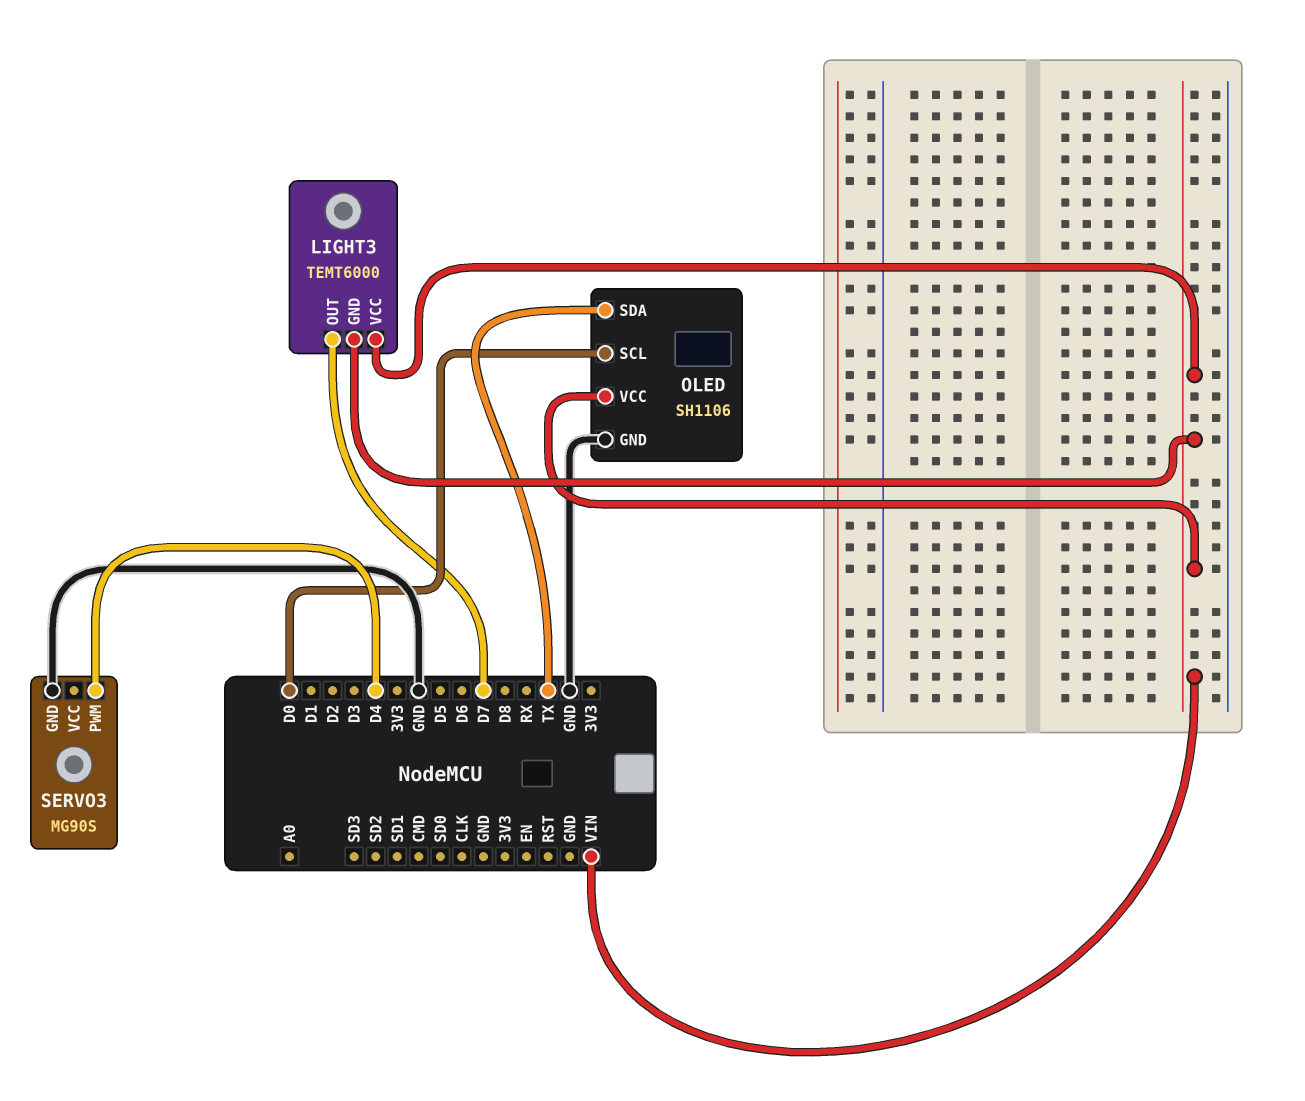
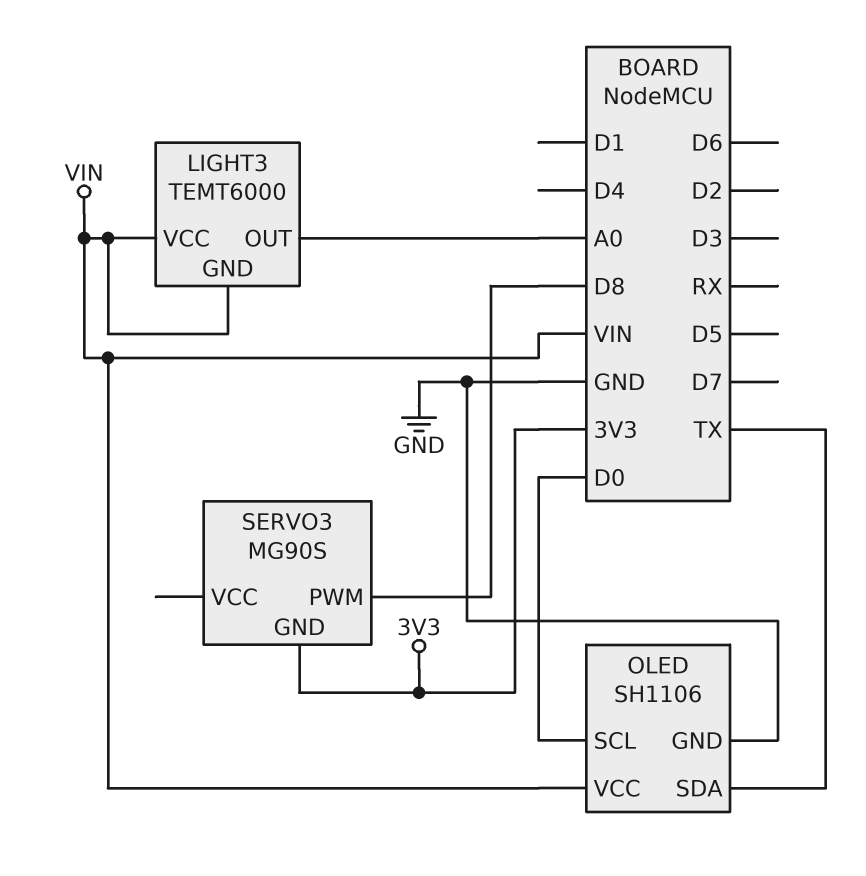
LIGHT3 pin OUT: D7 -> A0
SERVO3 pin GND: GND -> 3V3
SERVO3 pin PWM: D4 -> D8

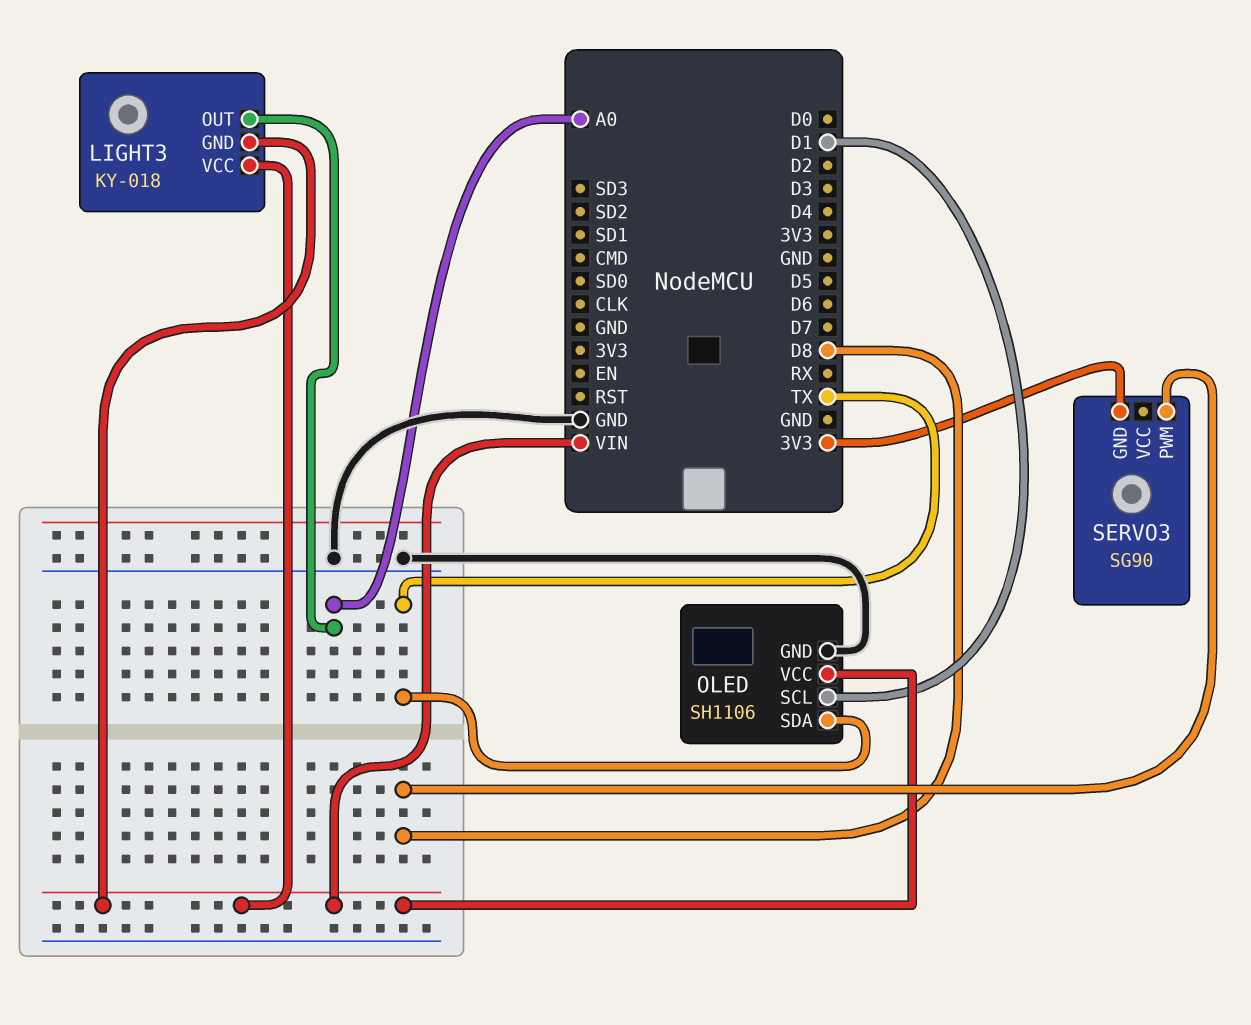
LIGHT3: TEMT6000 -> KY-018
OLED pin SCL: D0 -> D1
SERVO3: MG90S -> SG90

